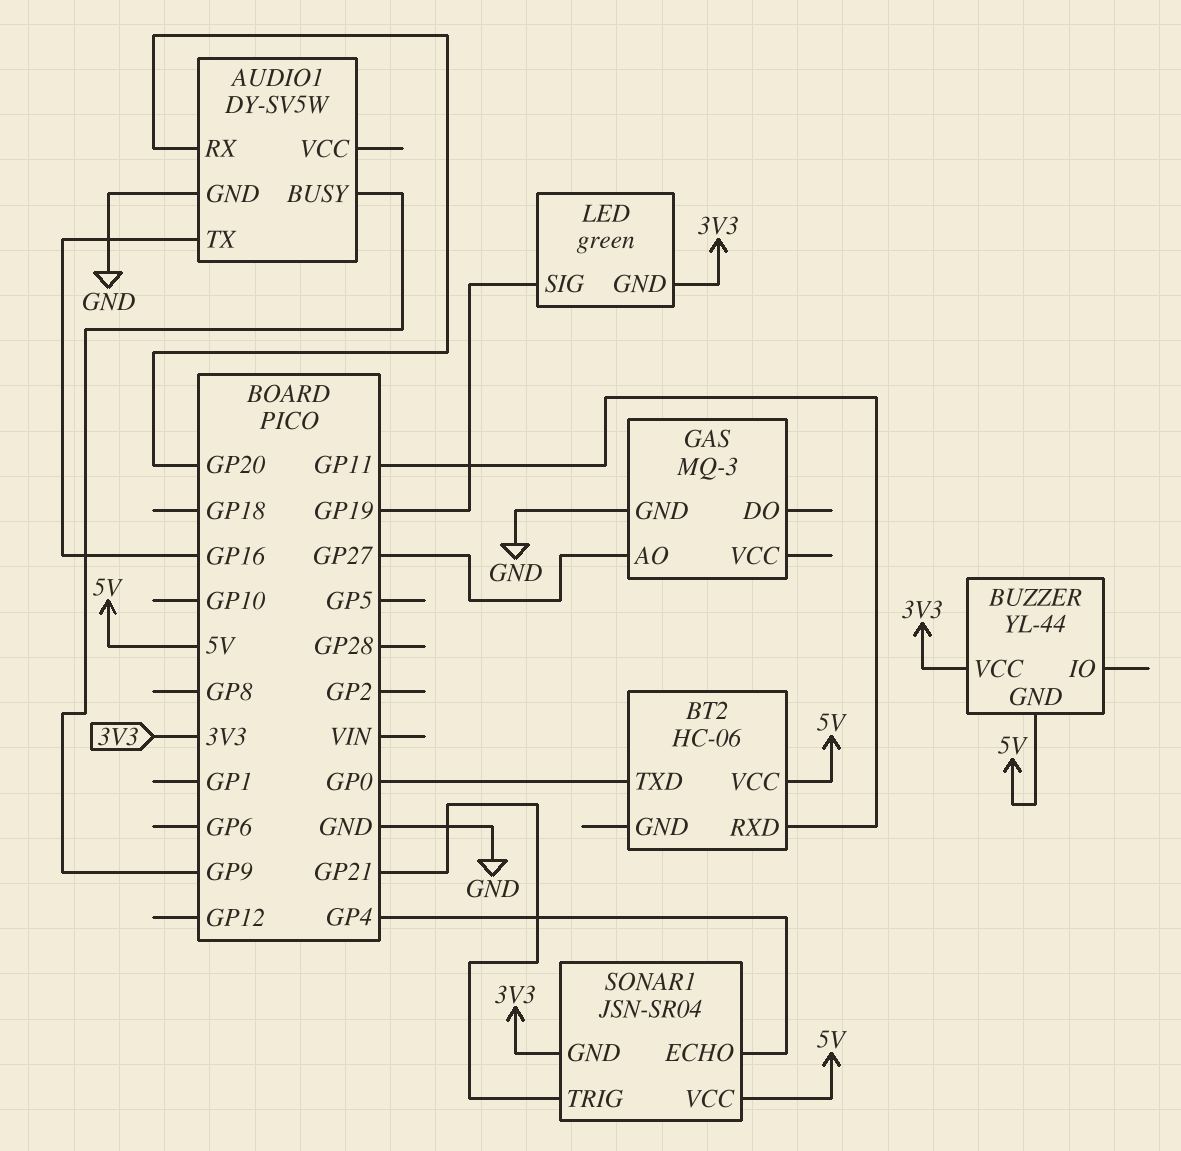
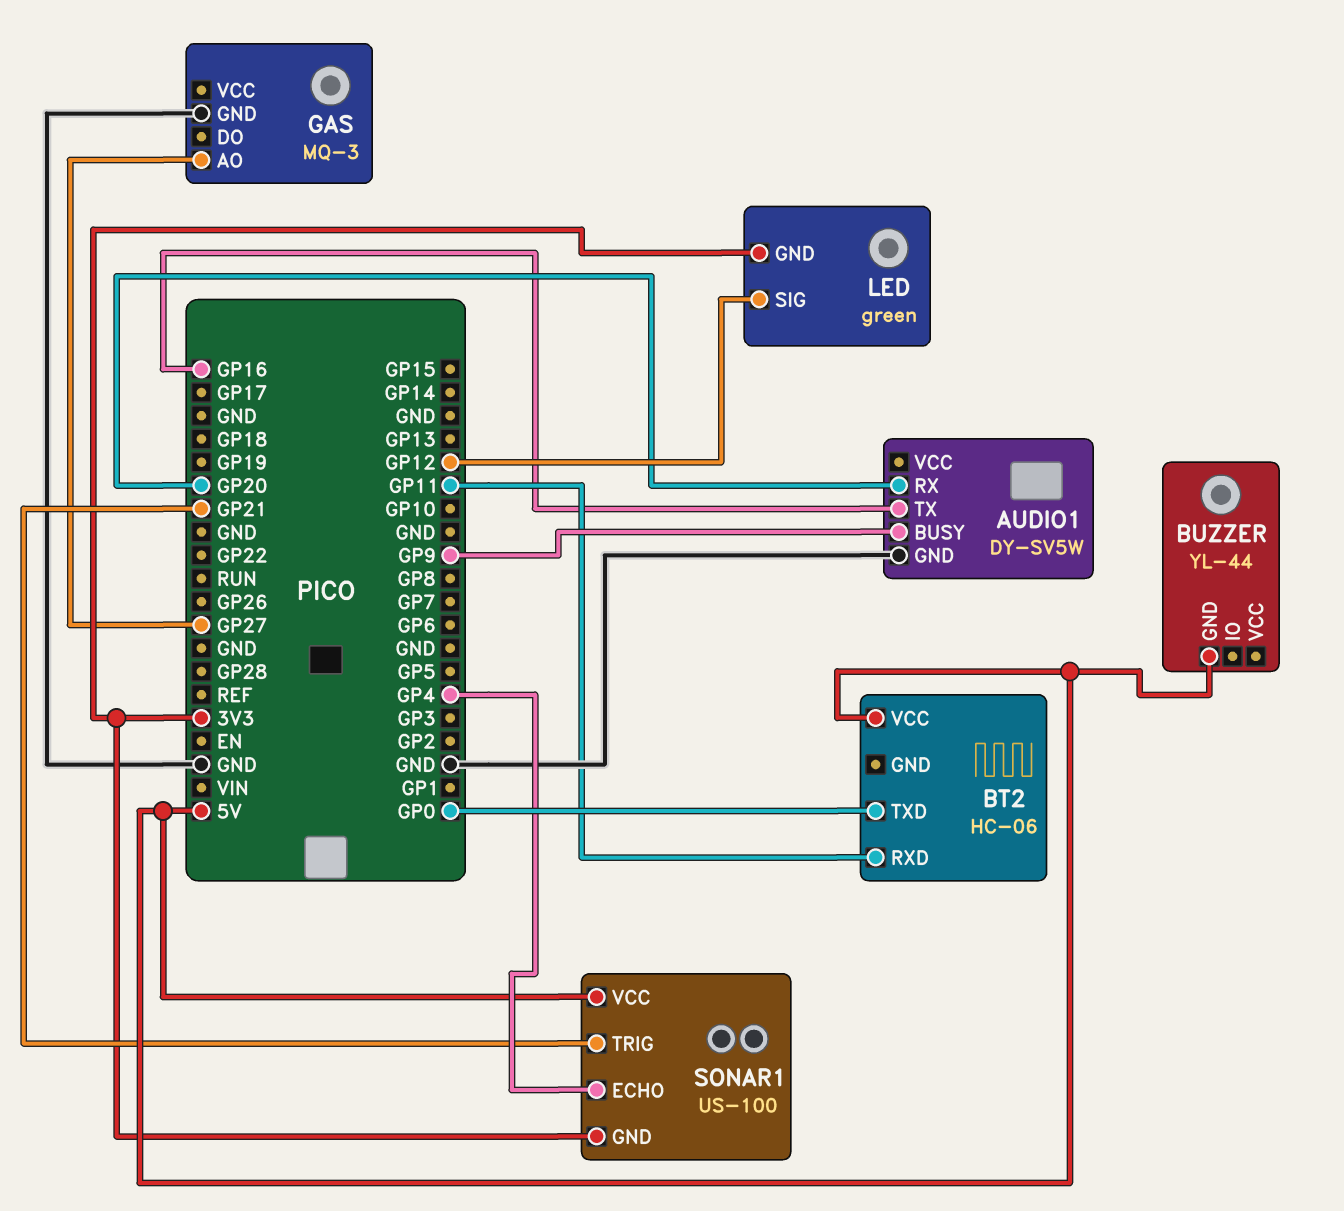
BUZZER pin VCC: 3V3 -> none
LED pin SIG: GP19 -> GP12
SONAR1: JSN-SR04 -> US-100

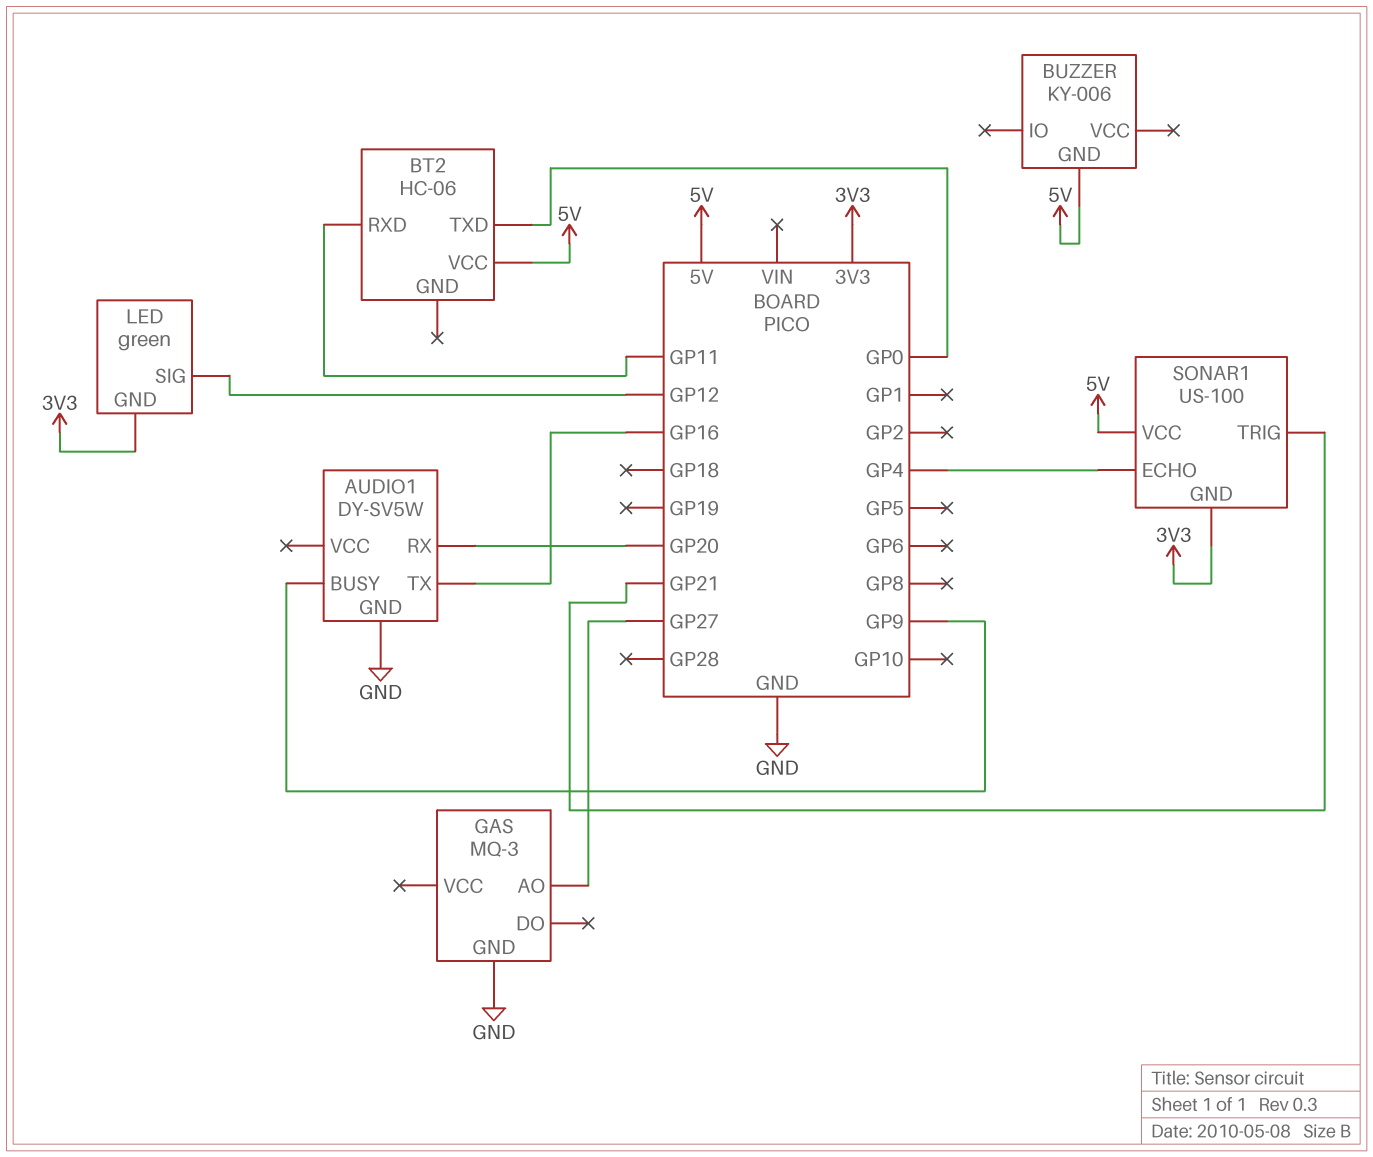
BUZZER: YL-44 -> KY-006

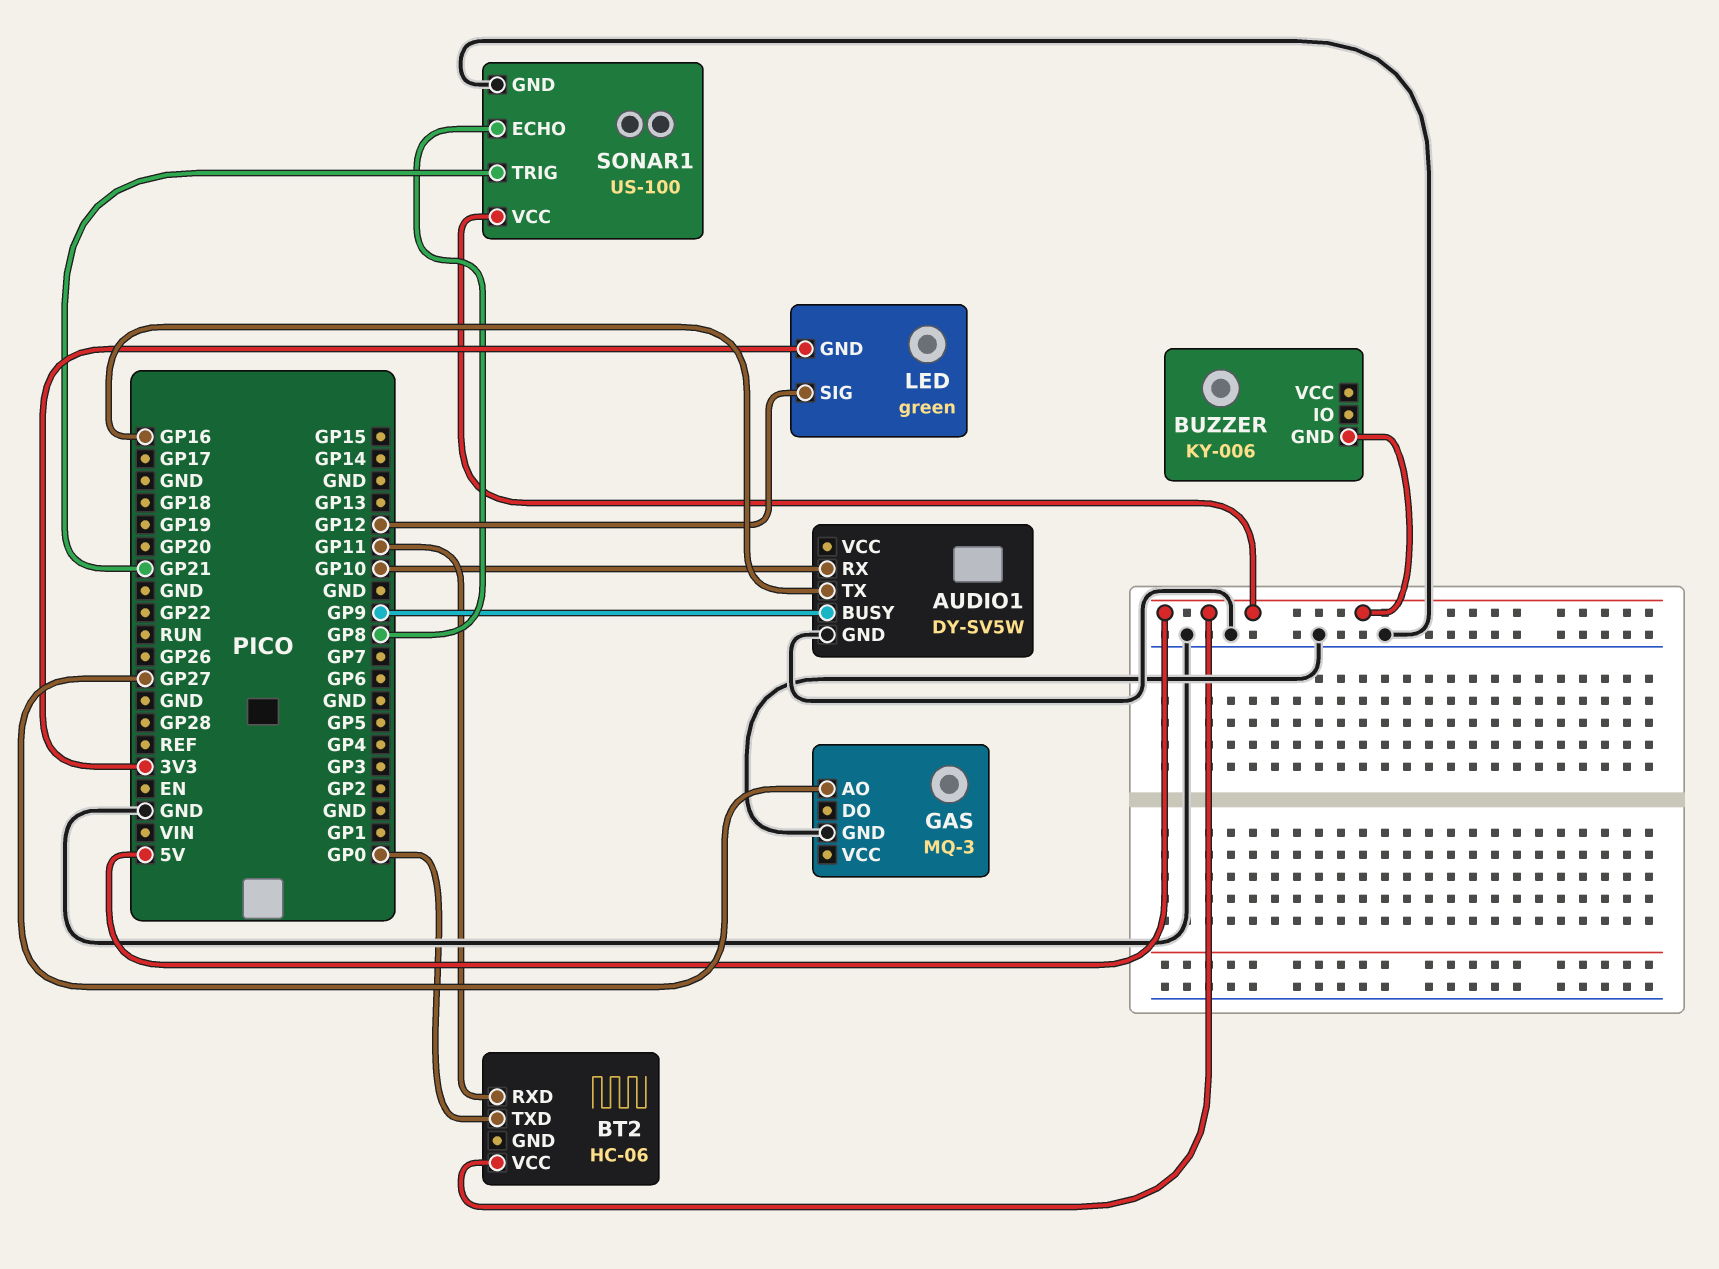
AUDIO1 pin RX: GP20 -> GP10
SONAR1 pin ECHO: GP4 -> GP8
SONAR1 pin GND: 3V3 -> GND

